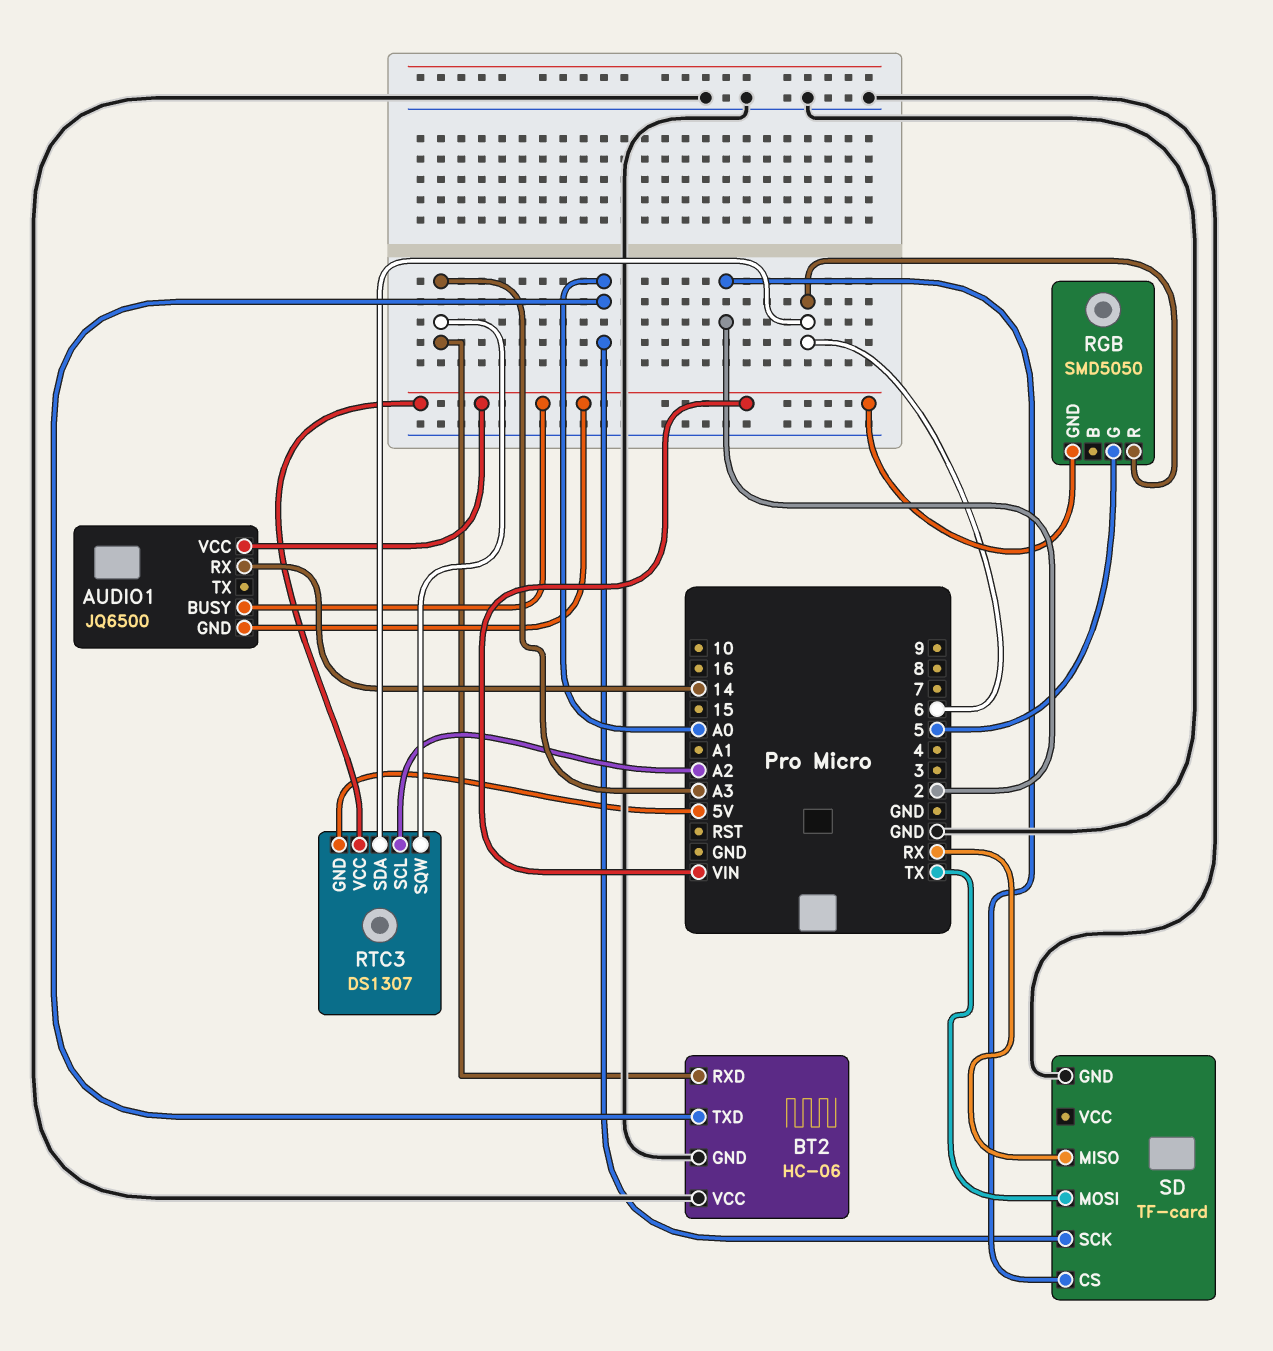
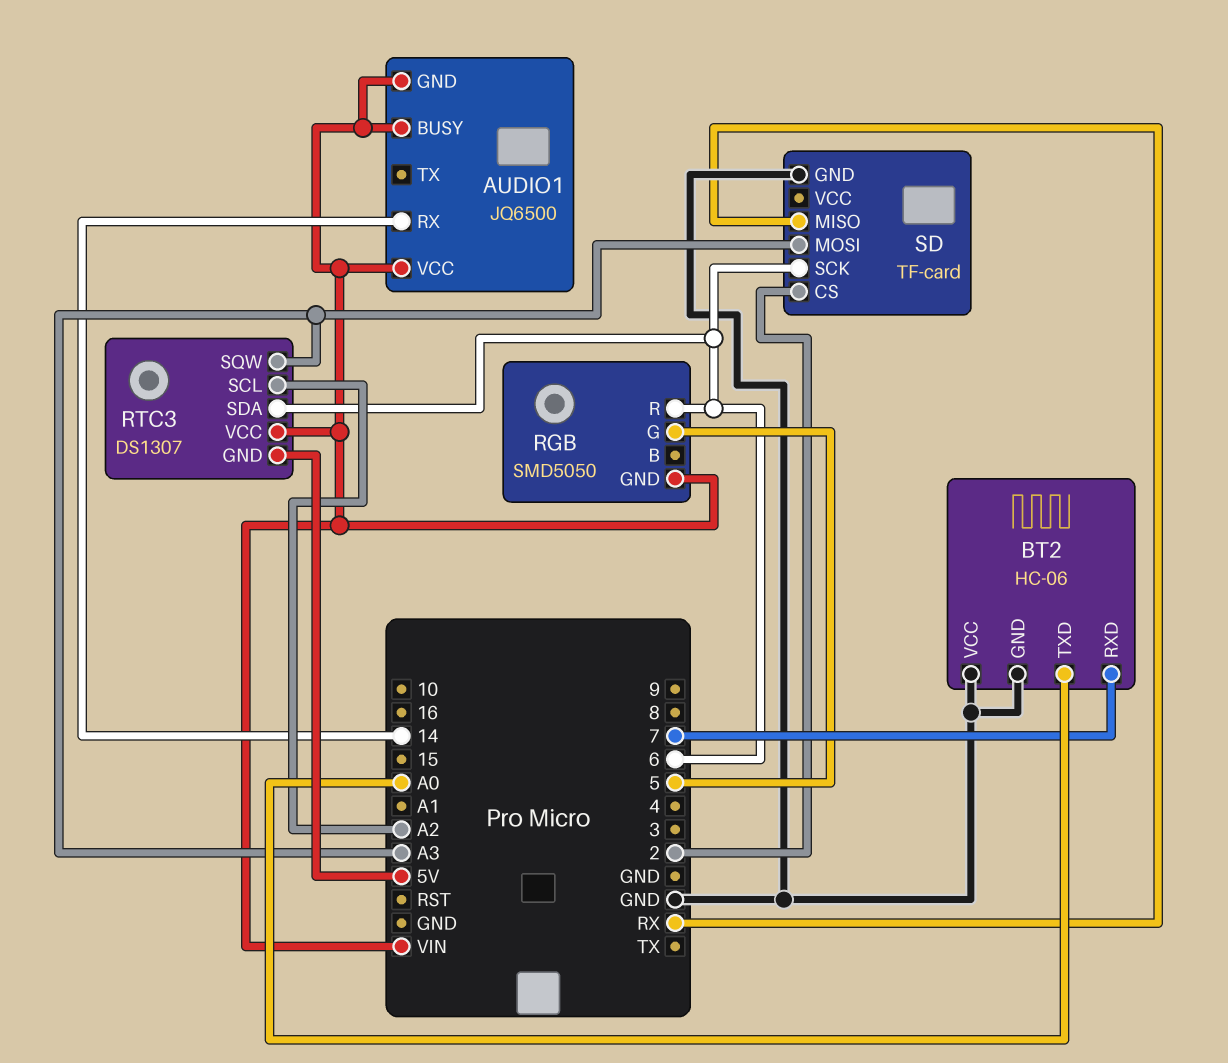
BT2 pin RXD: A3 -> 7
SD pin MOSI: TX -> A3
SD pin SCK: A0 -> 6

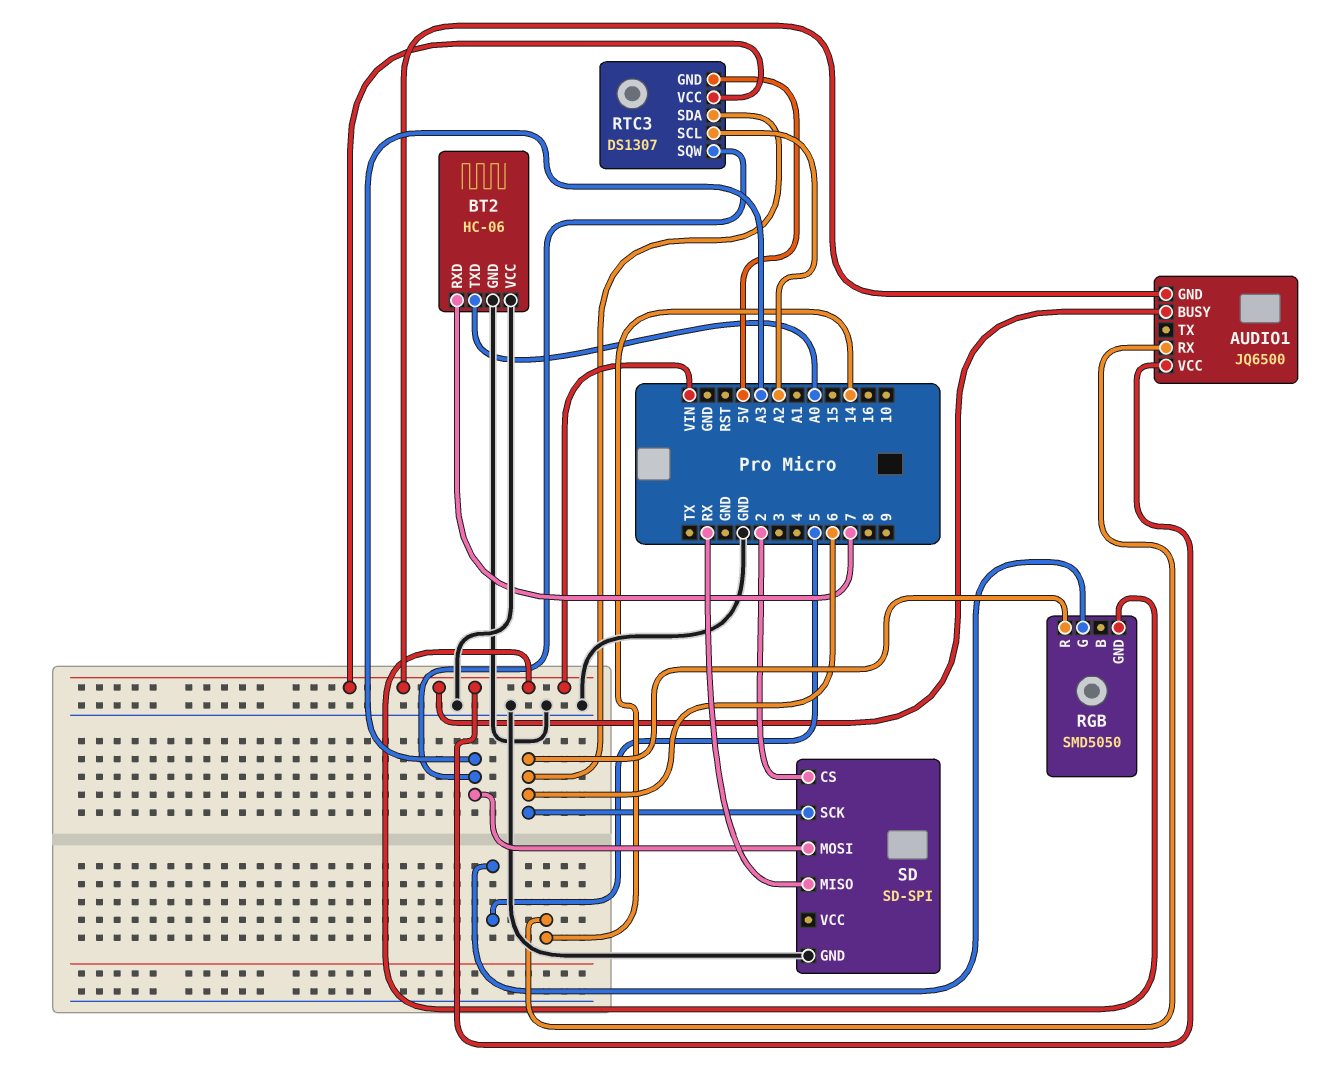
SD: TF-card -> SD-SPI

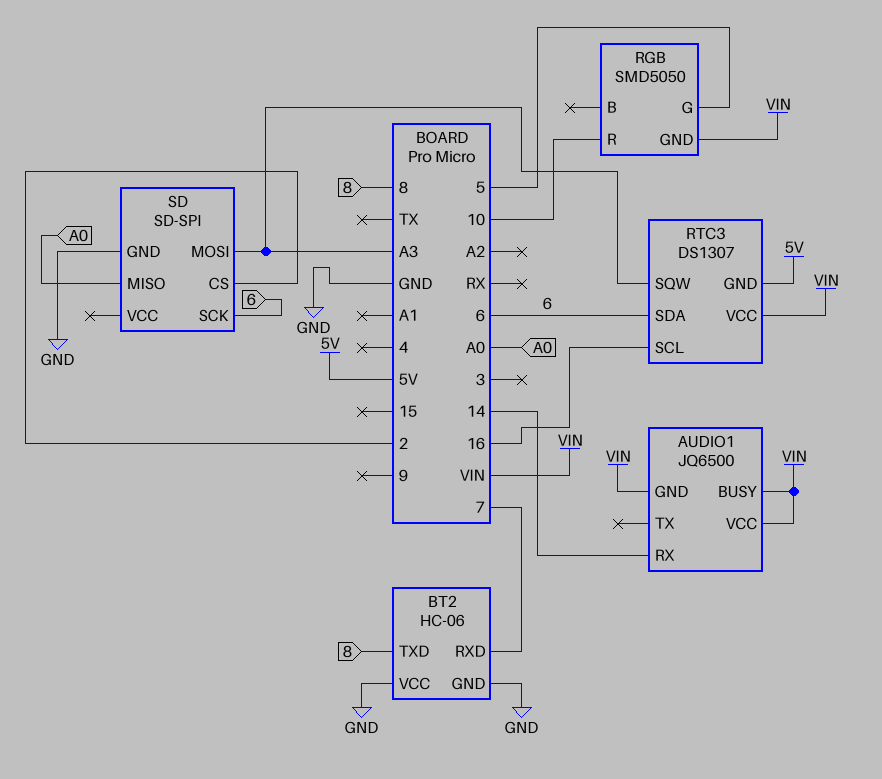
BT2 pin TXD: A0 -> 8
RGB pin R: 6 -> 10
RTC3 pin SCL: A2 -> 16
SD pin MISO: RX -> A0

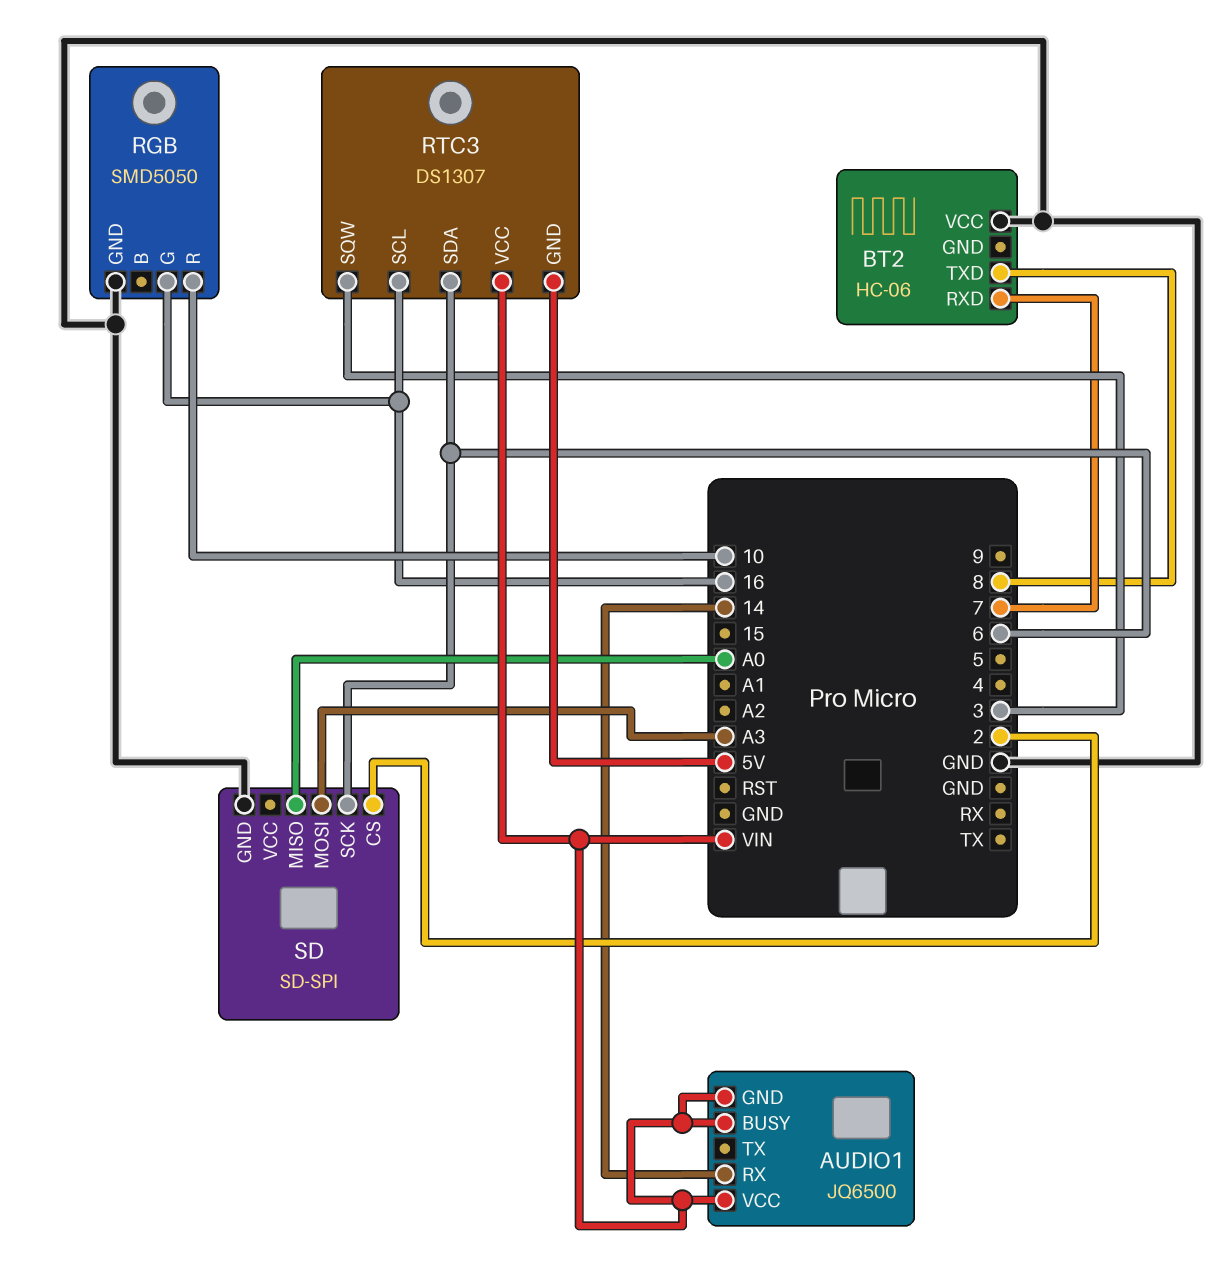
BT2 pin GND: GND -> none
RGB pin G: 5 -> 16
RGB pin GND: VIN -> GND
RTC3 pin SQW: A3 -> 3

